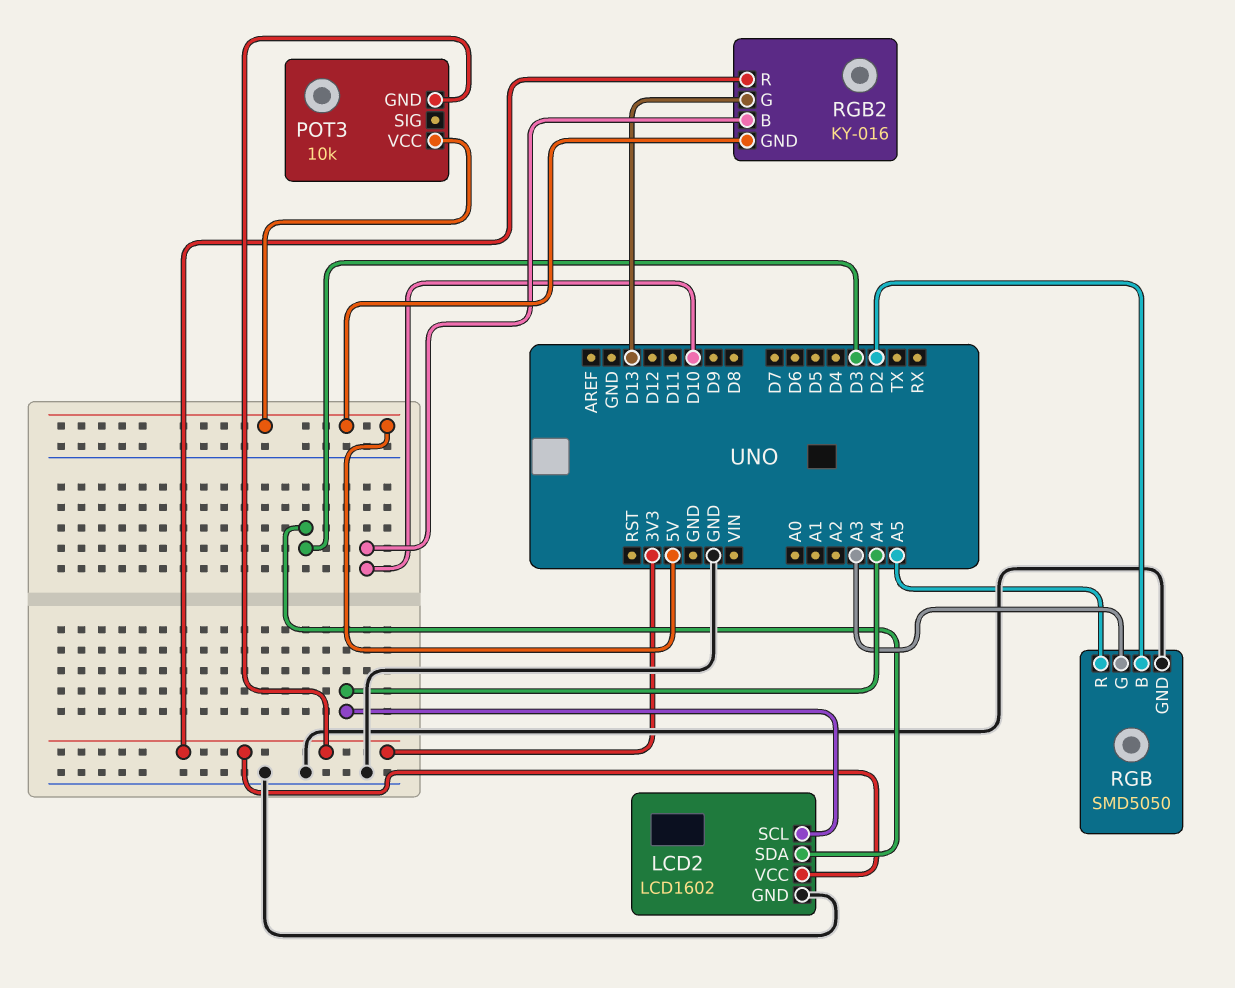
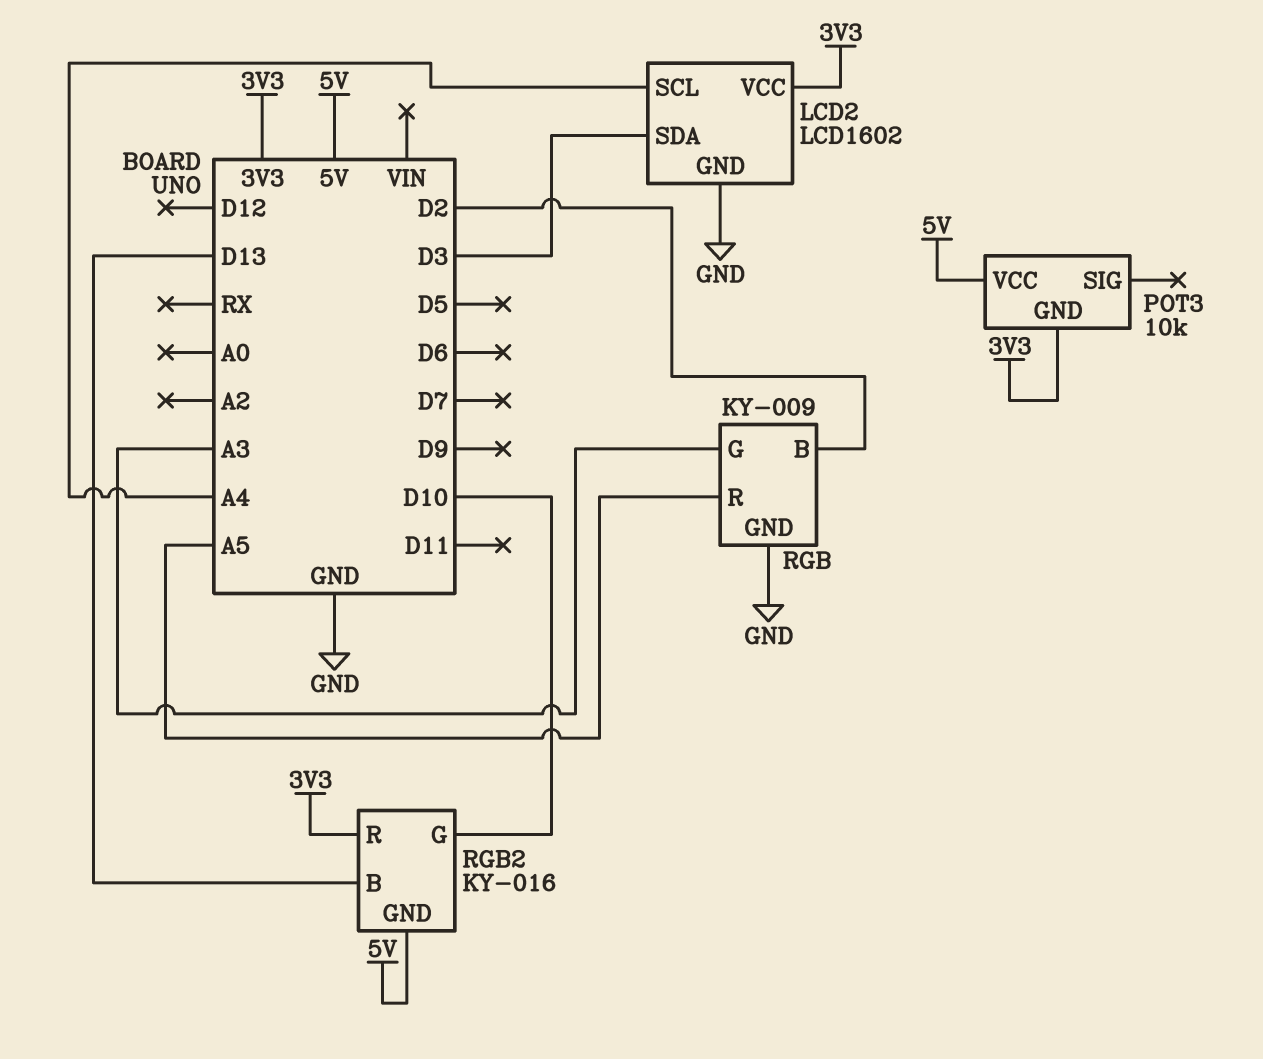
RGB: SMD5050 -> KY-009
RGB2 pin B: D10 -> D13
RGB2 pin G: D13 -> D10

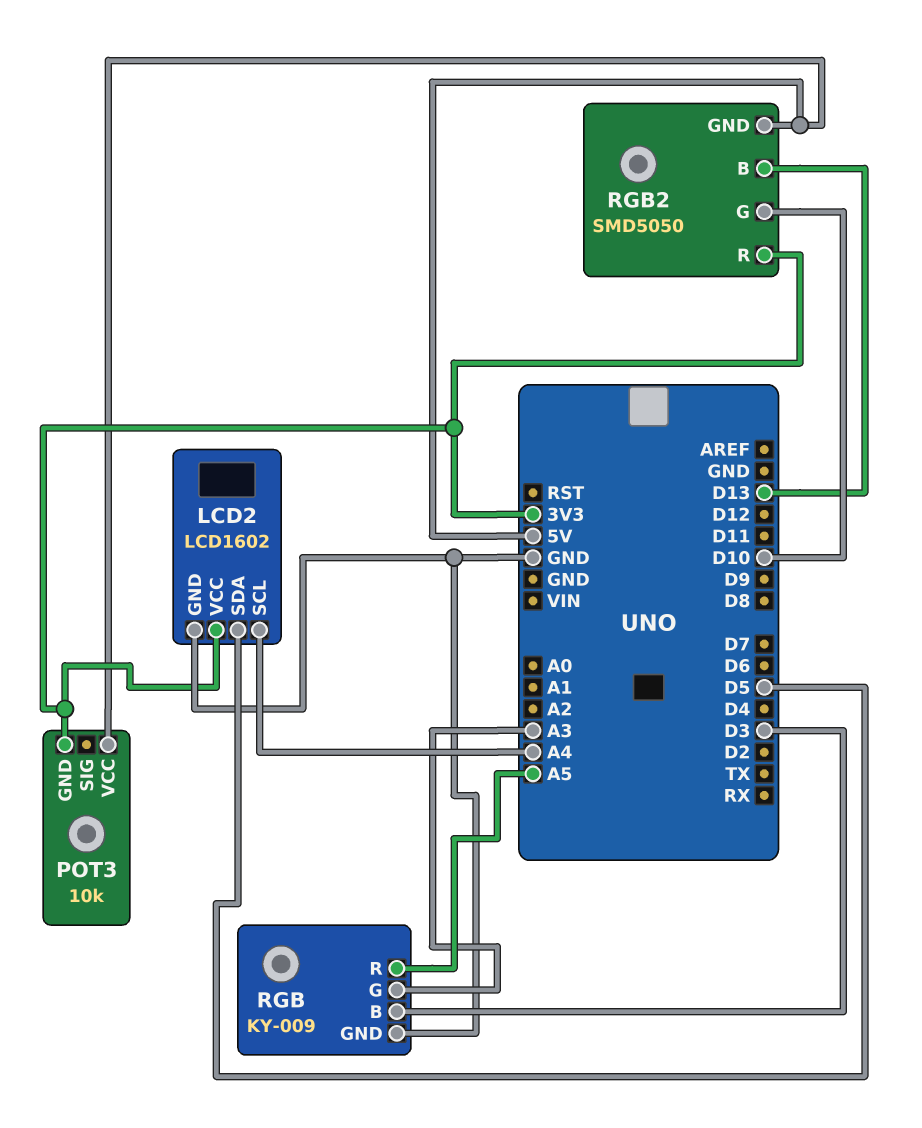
LCD2 pin SDA: D3 -> D5
RGB pin B: D2 -> D3
RGB2: KY-016 -> SMD5050

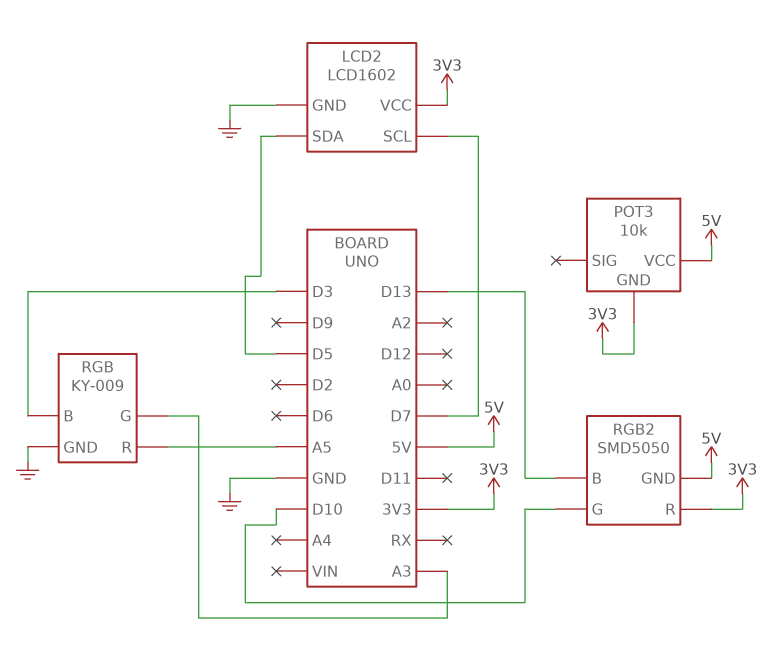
LCD2 pin SCL: A4 -> D7

